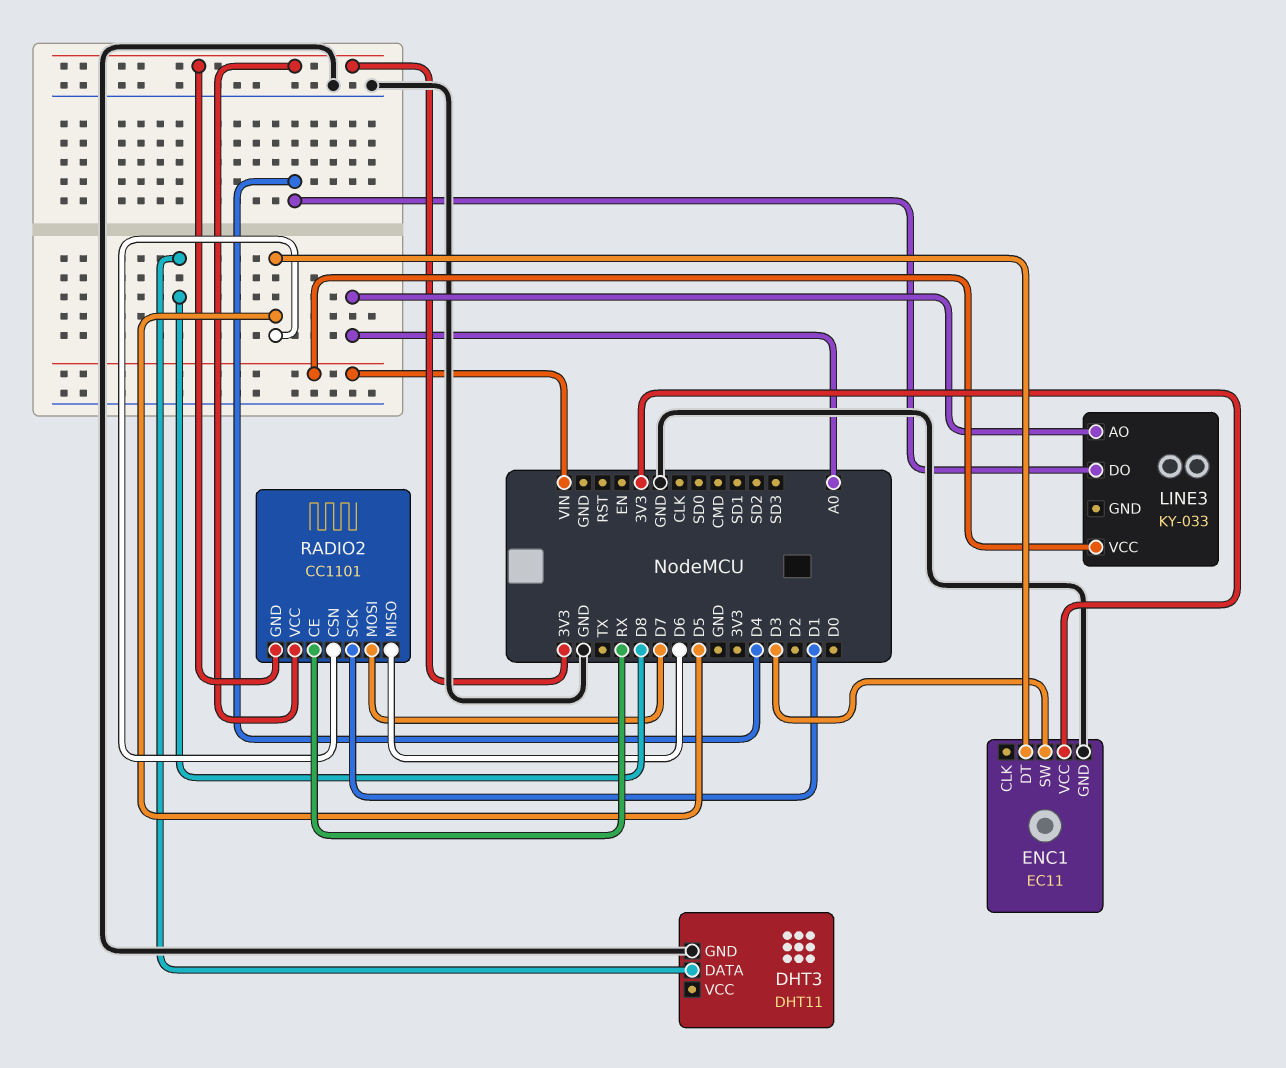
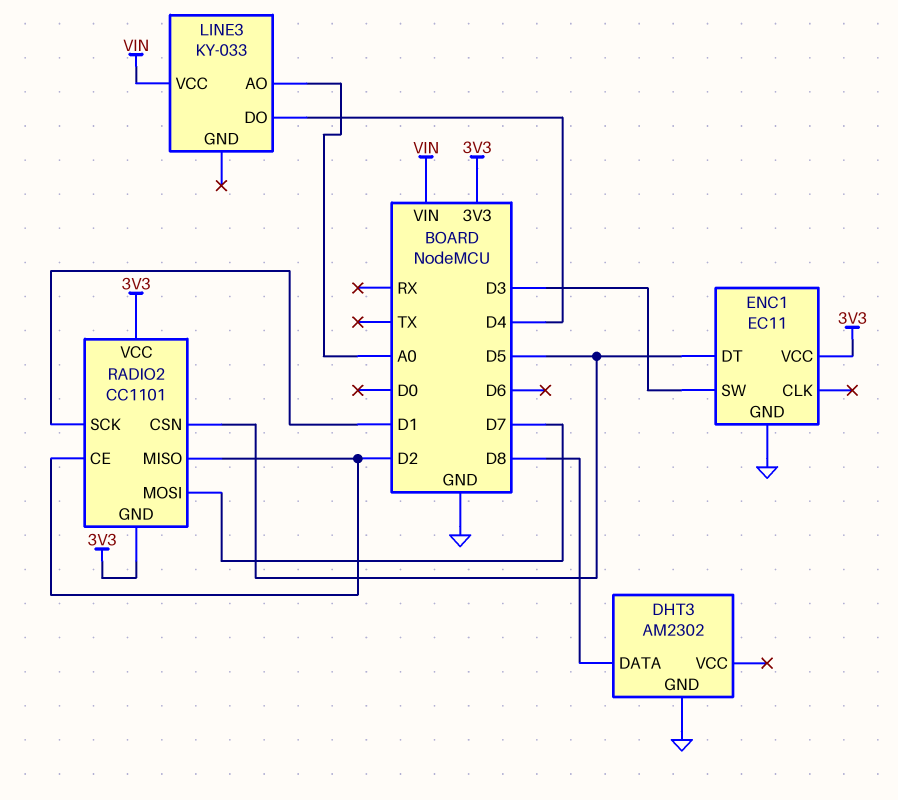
DHT3: DHT11 -> AM2302
RADIO2 pin CE: RX -> D2
RADIO2 pin MISO: D6 -> D2

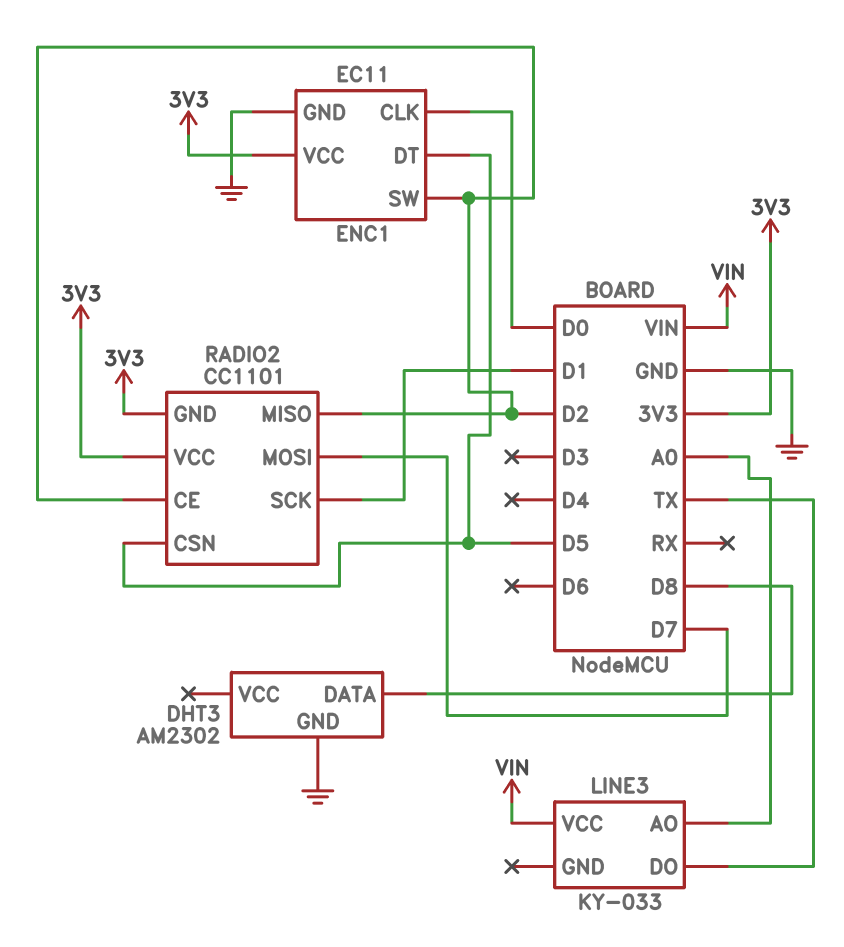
ENC1 pin CLK: none -> D0
ENC1 pin SW: D3 -> D2
LINE3 pin DO: D4 -> TX

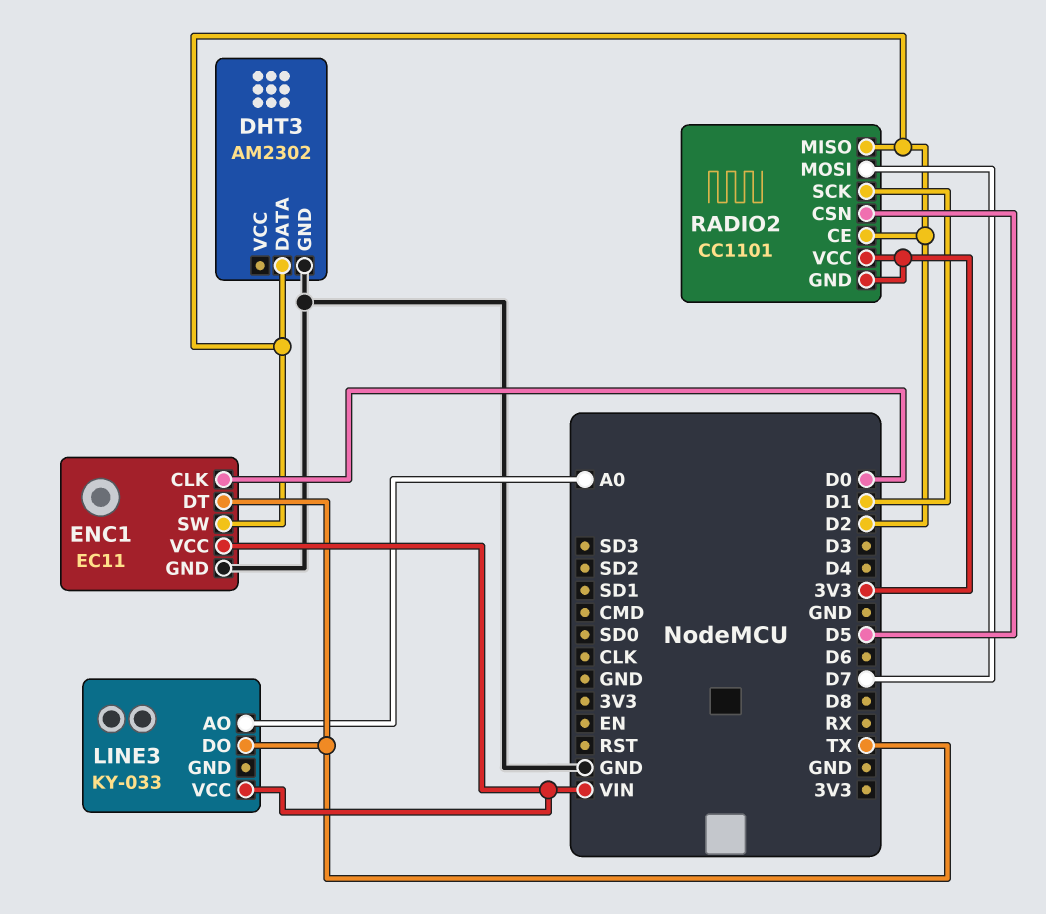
DHT3 pin DATA: D8 -> D2
ENC1 pin DT: D5 -> TX
ENC1 pin VCC: 3V3 -> VIN

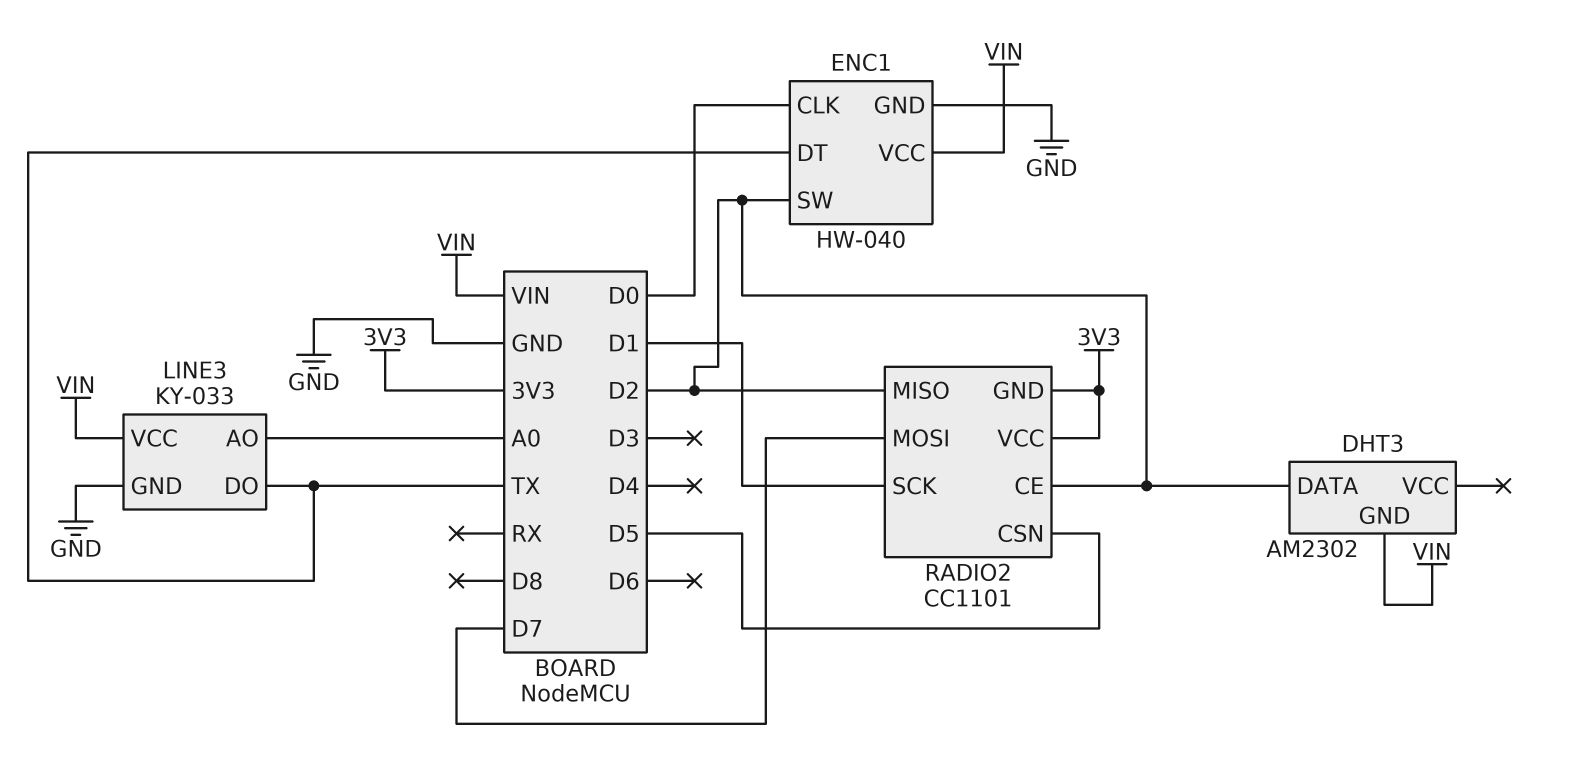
DHT3 pin GND: GND -> VIN
ENC1: EC11 -> HW-040
LINE3 pin GND: none -> GND

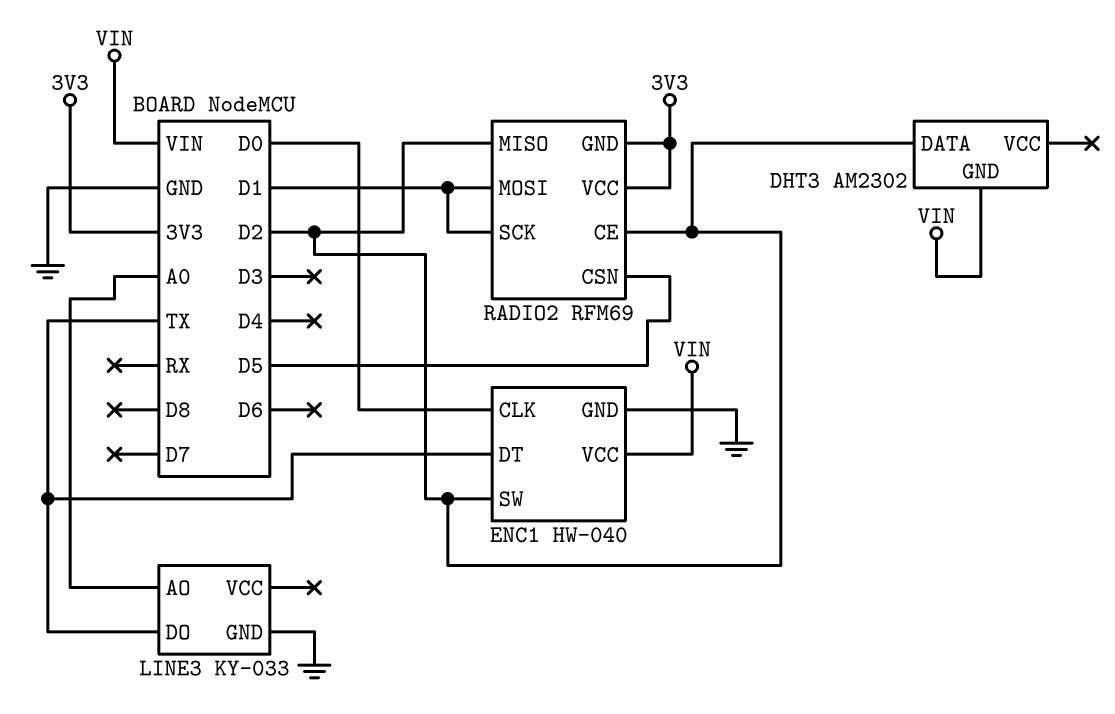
LINE3 pin VCC: VIN -> none
RADIO2: CC1101 -> RFM69
RADIO2 pin MOSI: D7 -> D1

